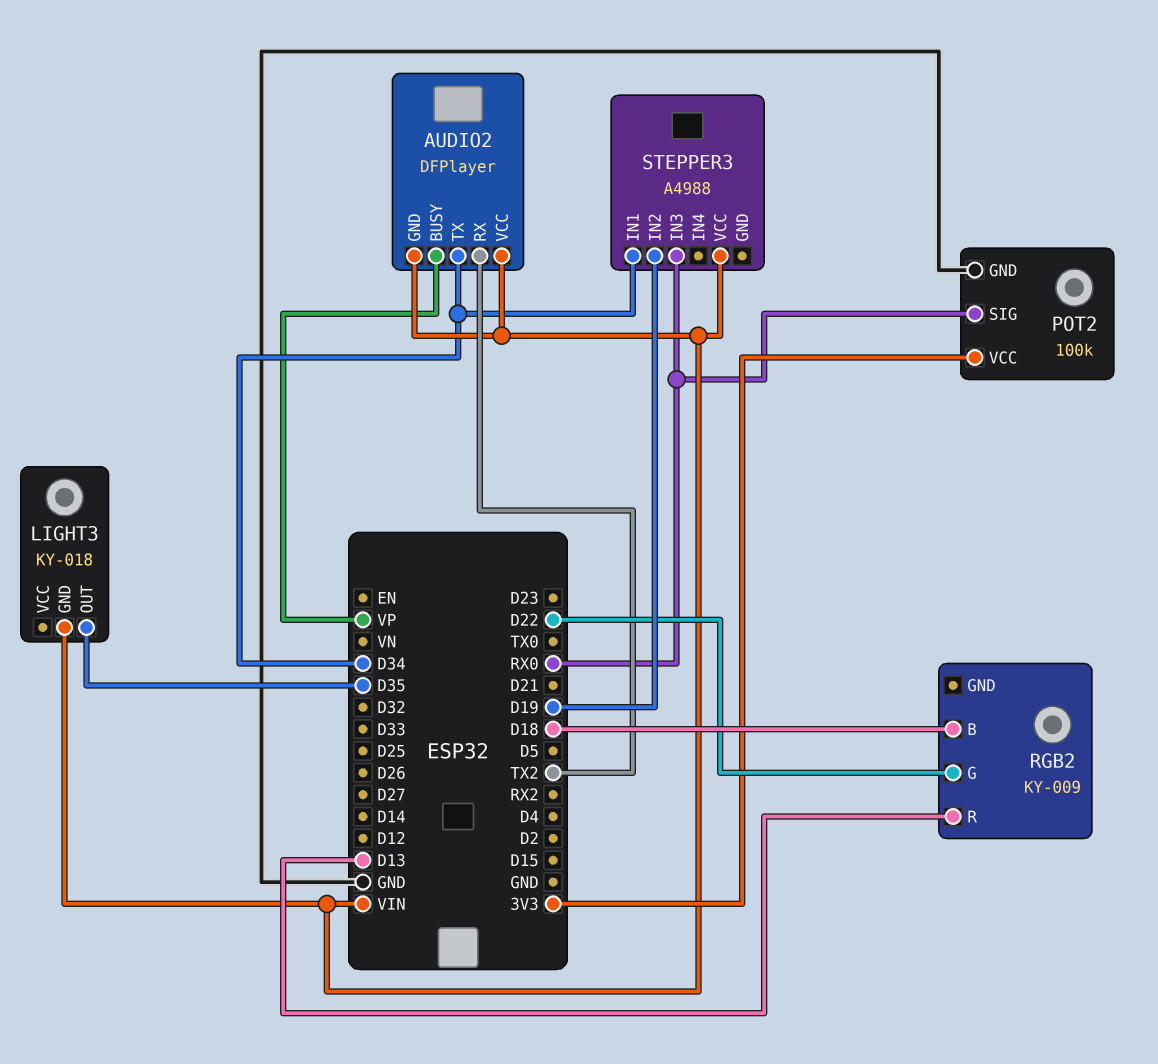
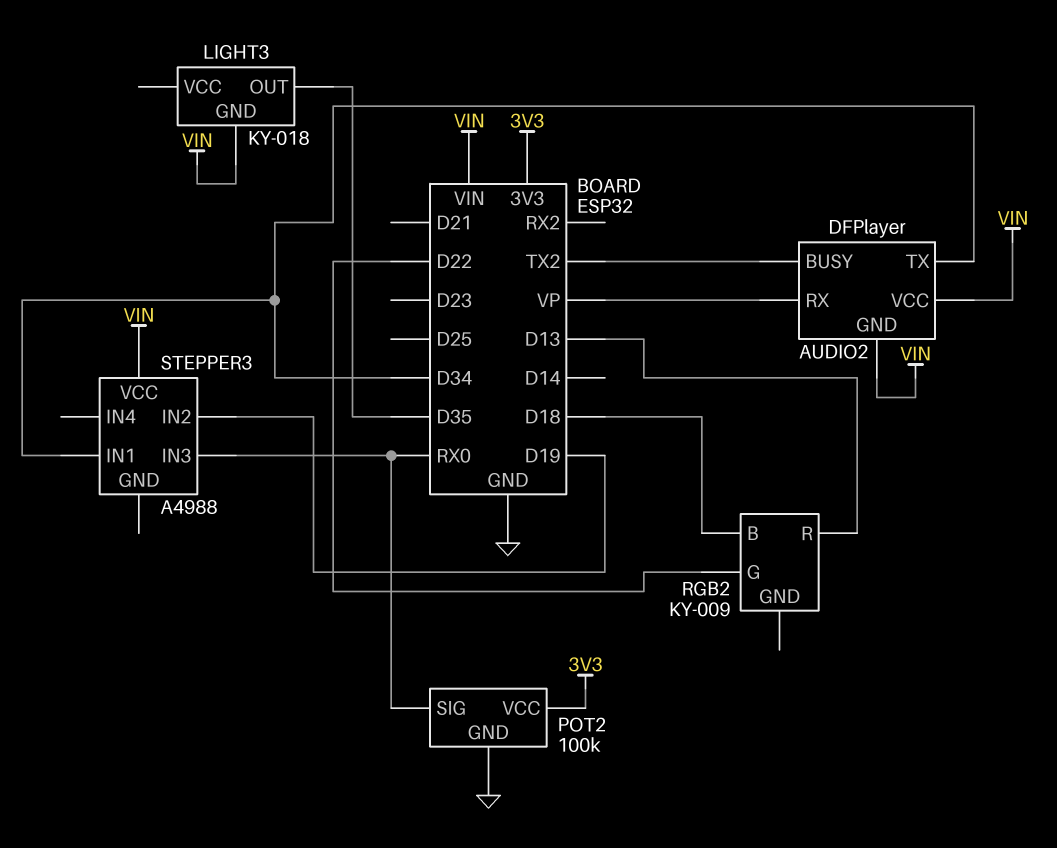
AUDIO2 pin BUSY: VP -> TX2
AUDIO2 pin RX: TX2 -> VP

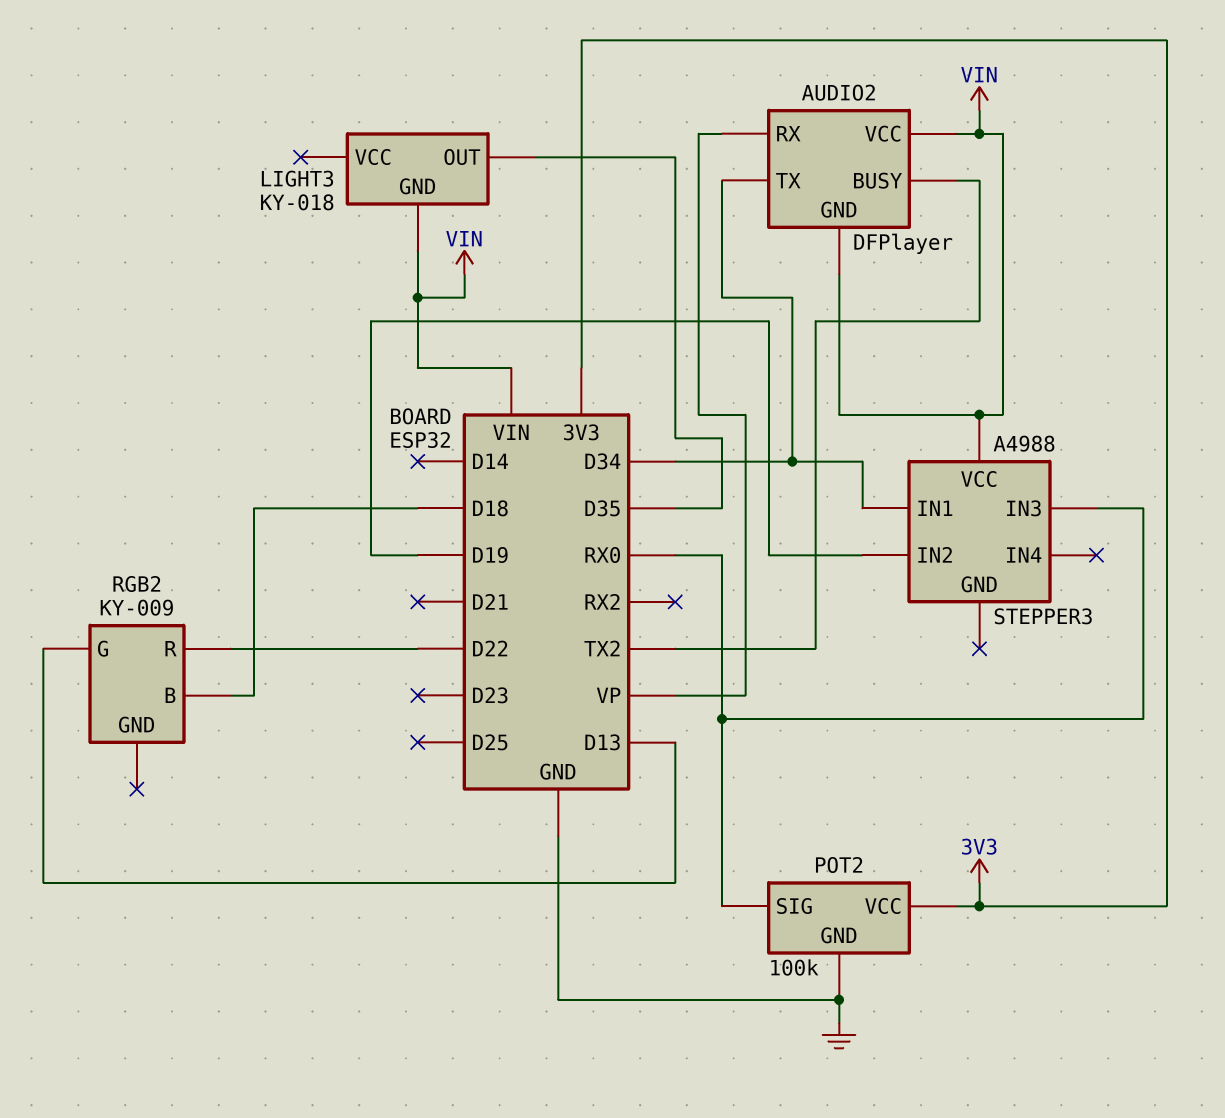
RGB2 pin G: D22 -> D13
RGB2 pin R: D13 -> D22

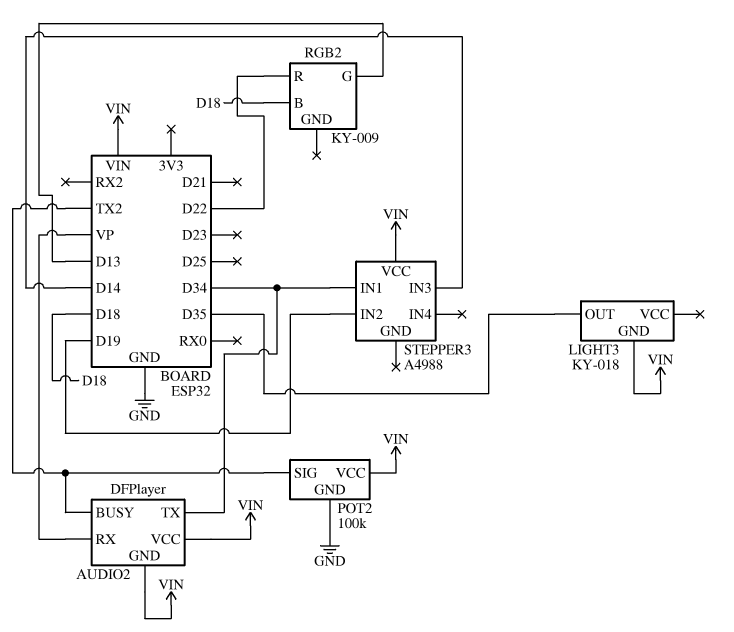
POT2 pin SIG: RX0 -> TX2
POT2 pin VCC: 3V3 -> VIN
STEPPER3 pin IN3: RX0 -> D14

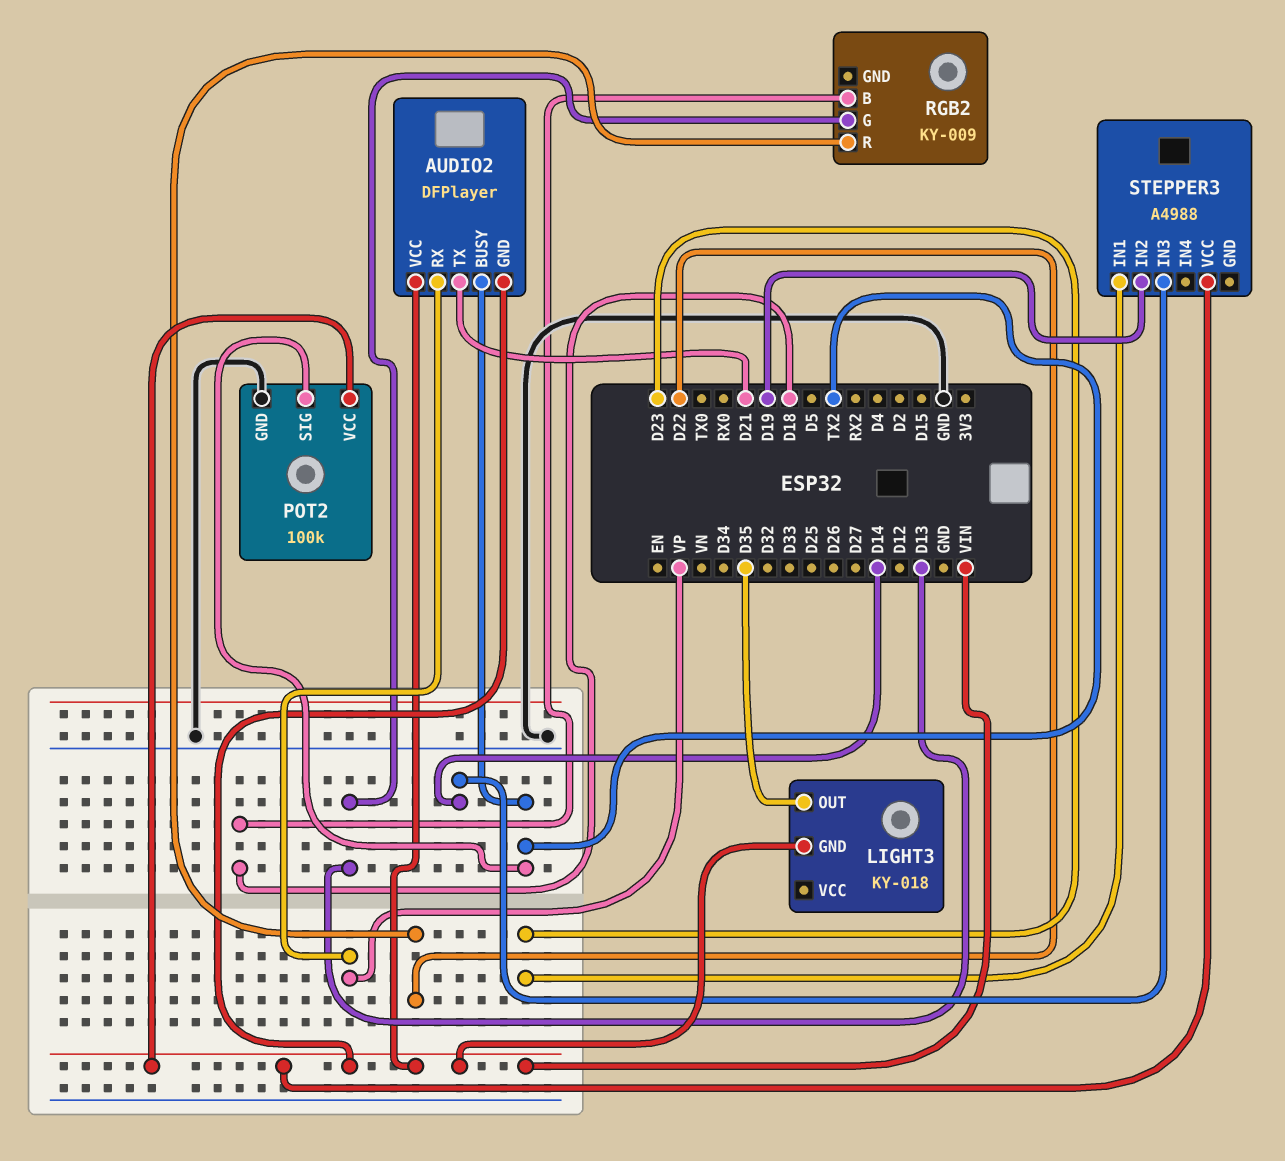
AUDIO2 pin TX: D34 -> D21
STEPPER3 pin IN1: D34 -> D23

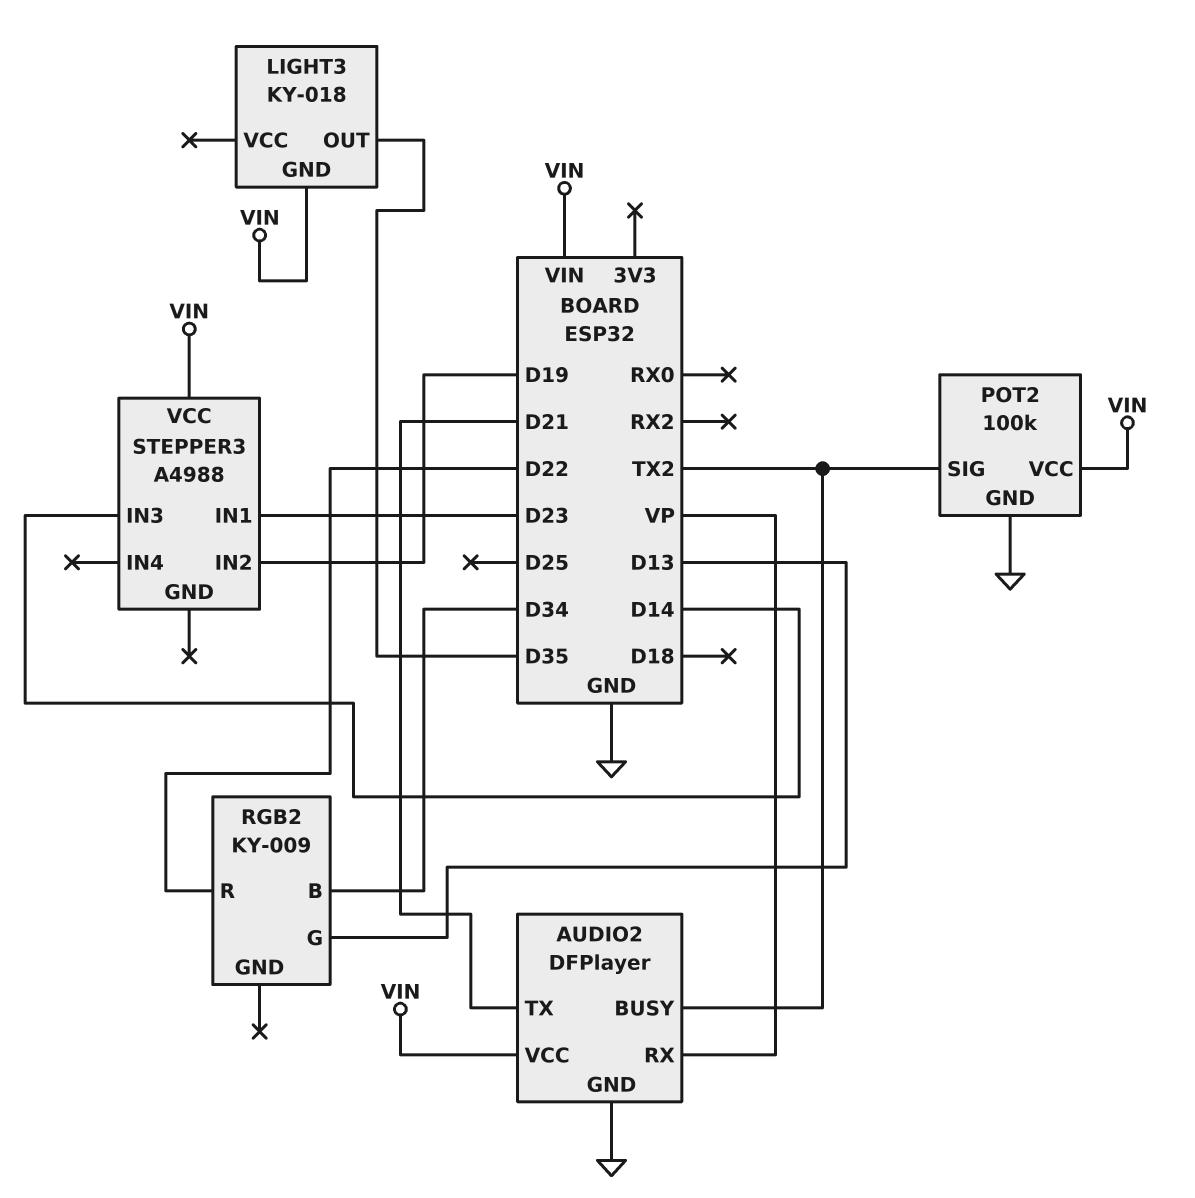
AUDIO2 pin GND: VIN -> GND
RGB2 pin B: D18 -> D34

